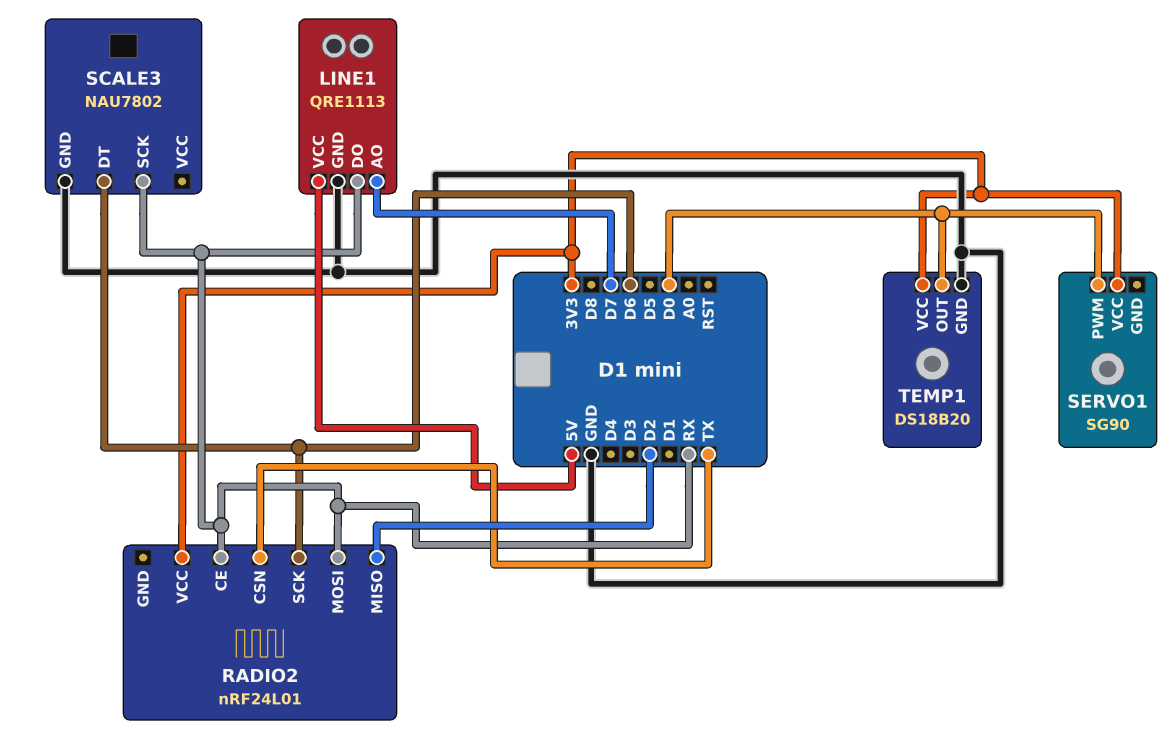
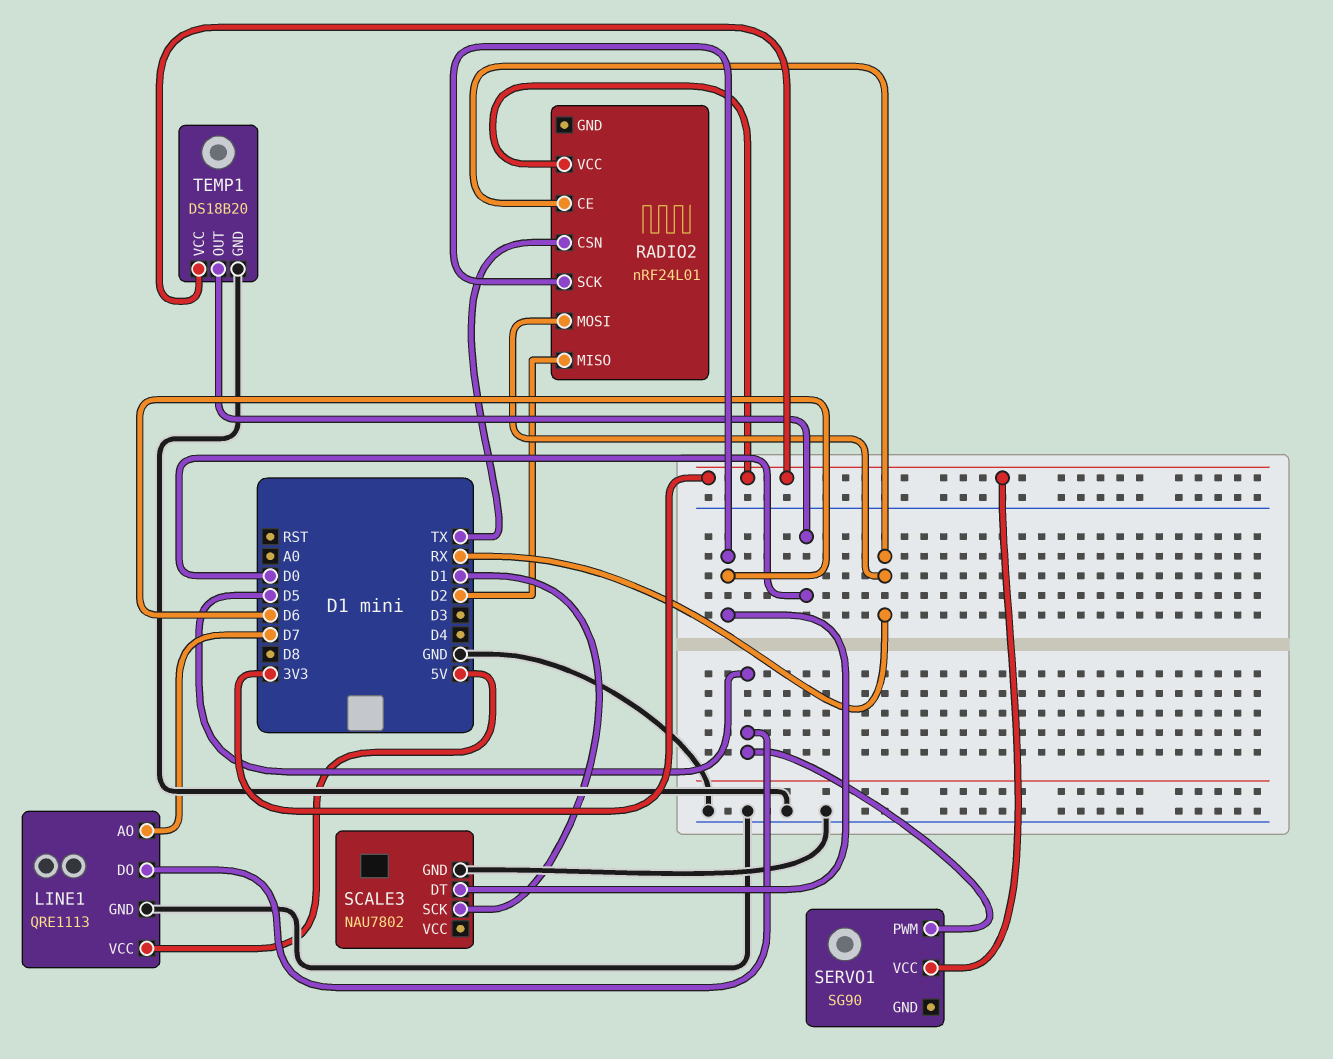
LINE1 pin DO: RX -> D5
SCALE3 pin SCK: RX -> D1
SERVO1 pin PWM: D0 -> D5

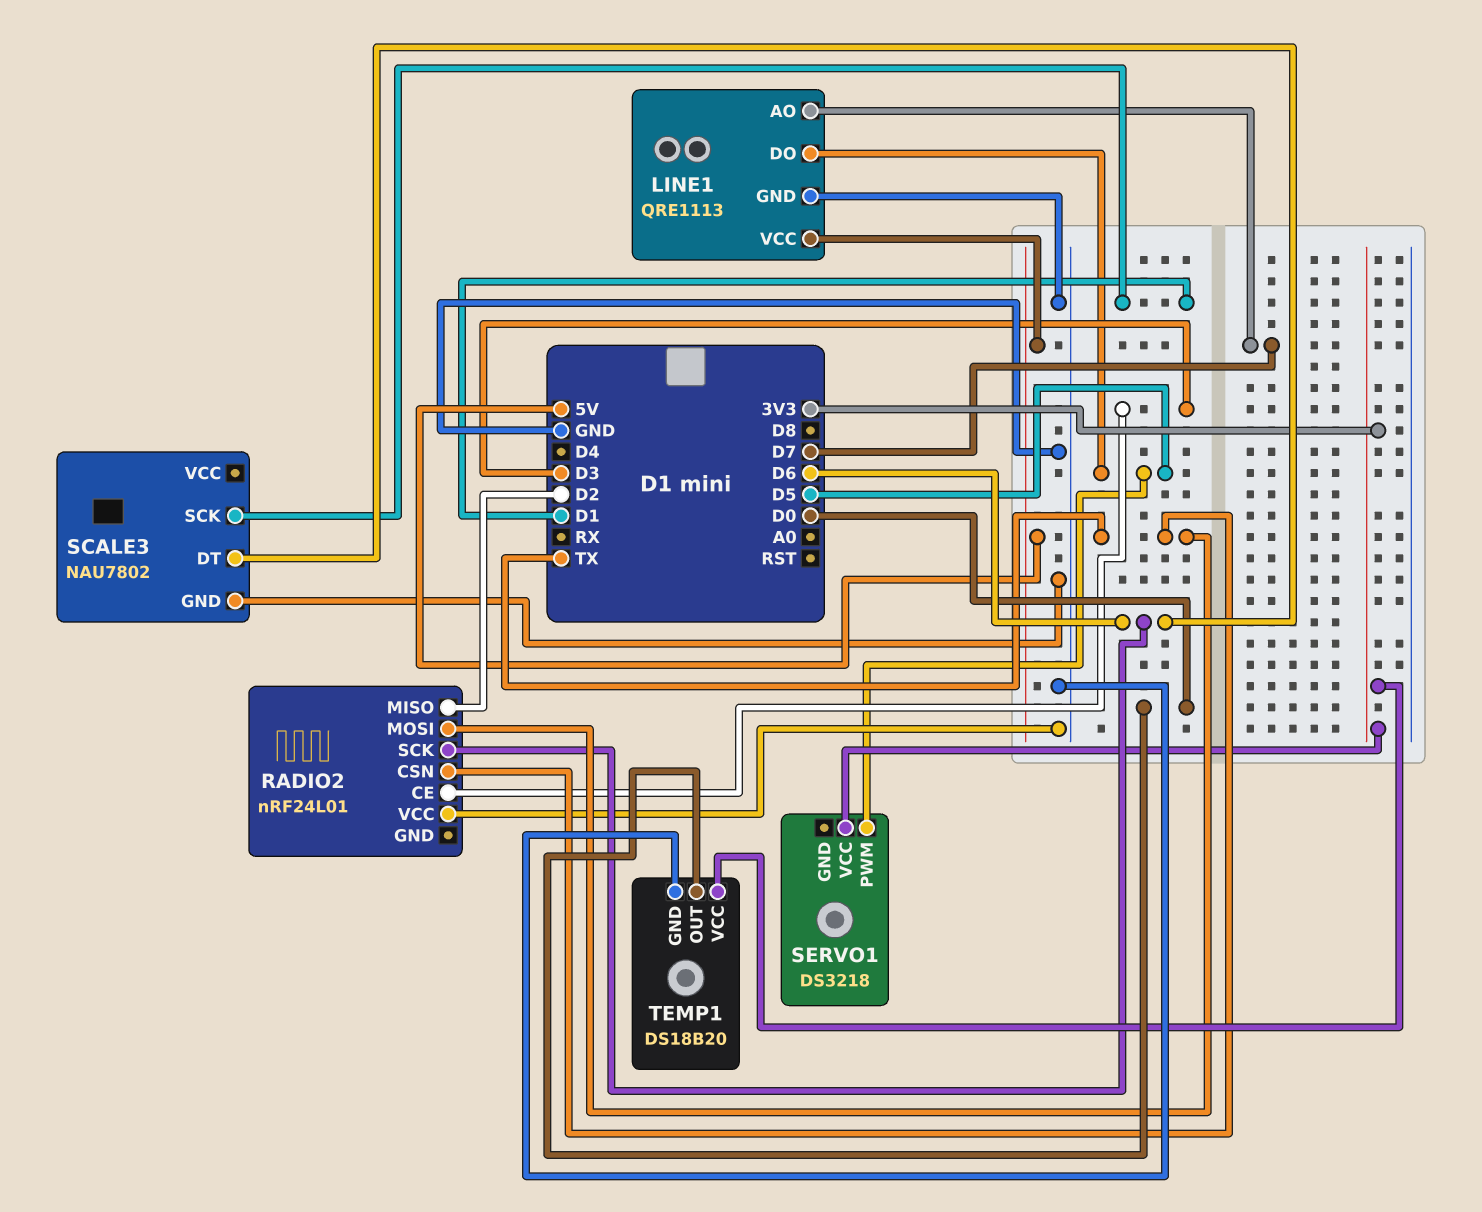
RADIO2 pin CE: RX -> D3
RADIO2 pin MOSI: RX -> TX
RADIO2 pin VCC: 3V3 -> GND
SERVO1: SG90 -> DS3218

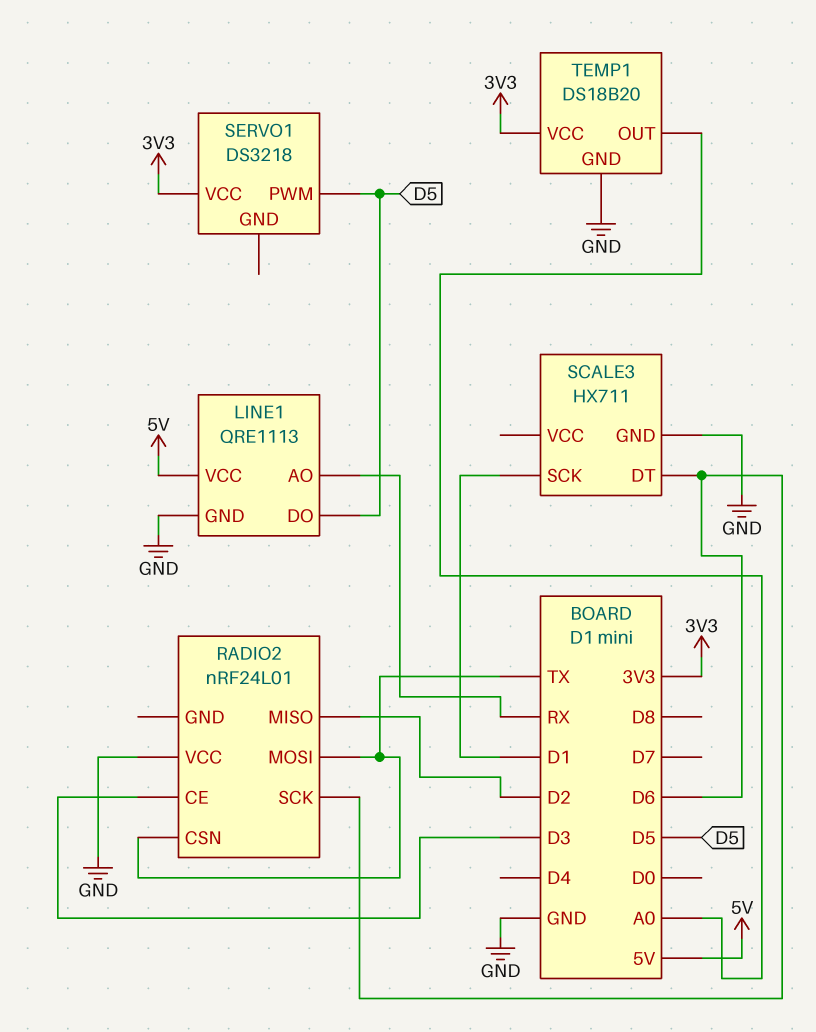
LINE1 pin AO: D7 -> RX
SCALE3: NAU7802 -> HX711
TEMP1 pin OUT: D0 -> A0

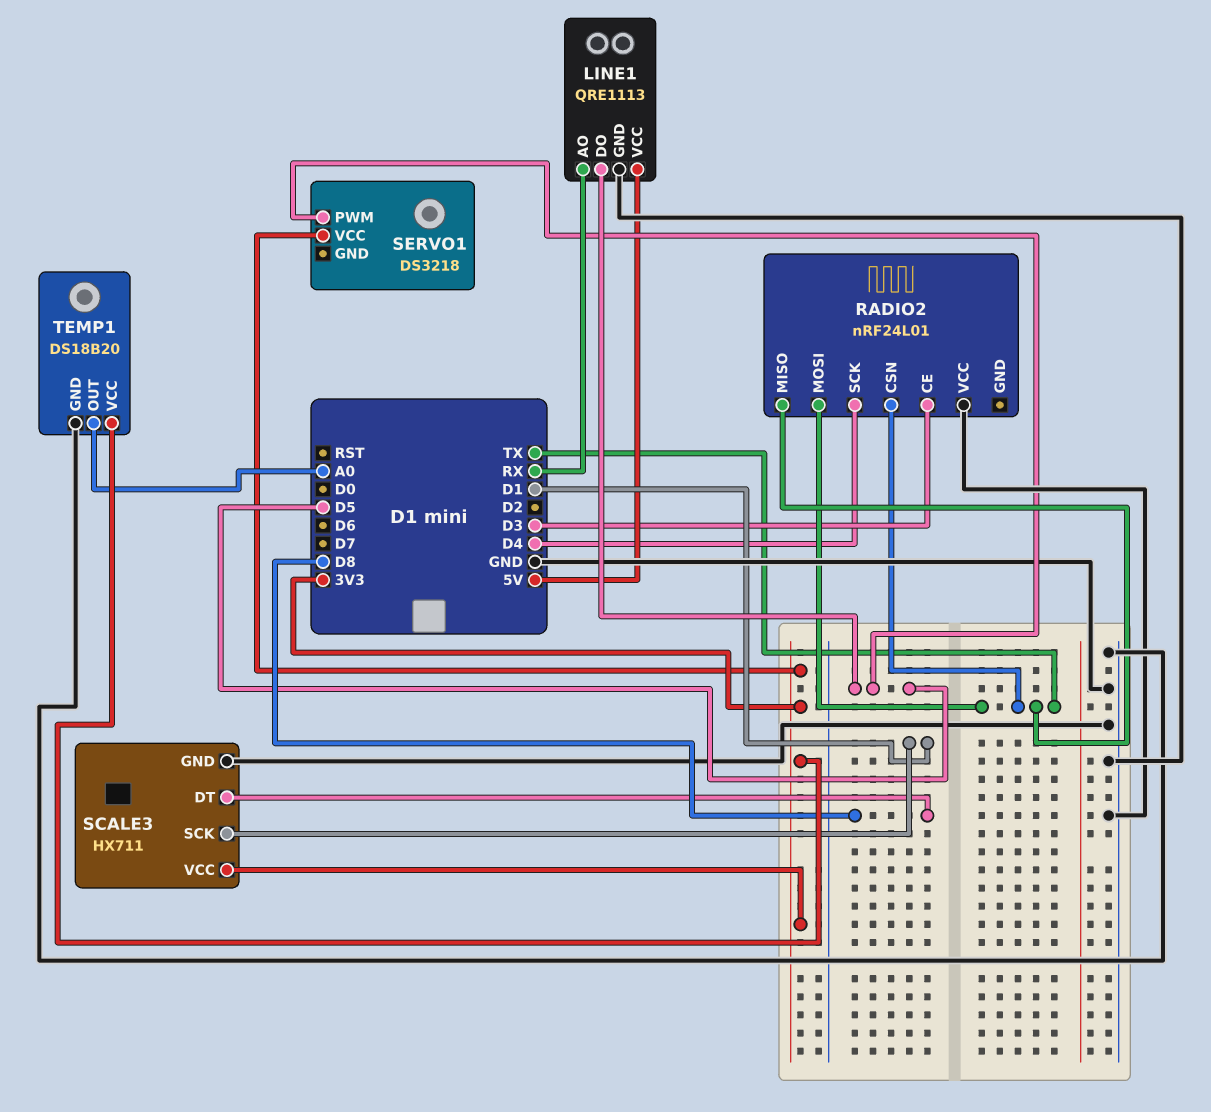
RADIO2 pin MISO: D2 -> TX
RADIO2 pin SCK: D6 -> D4
SCALE3 pin DT: D6 -> D8
SCALE3 pin VCC: none -> 3V3

